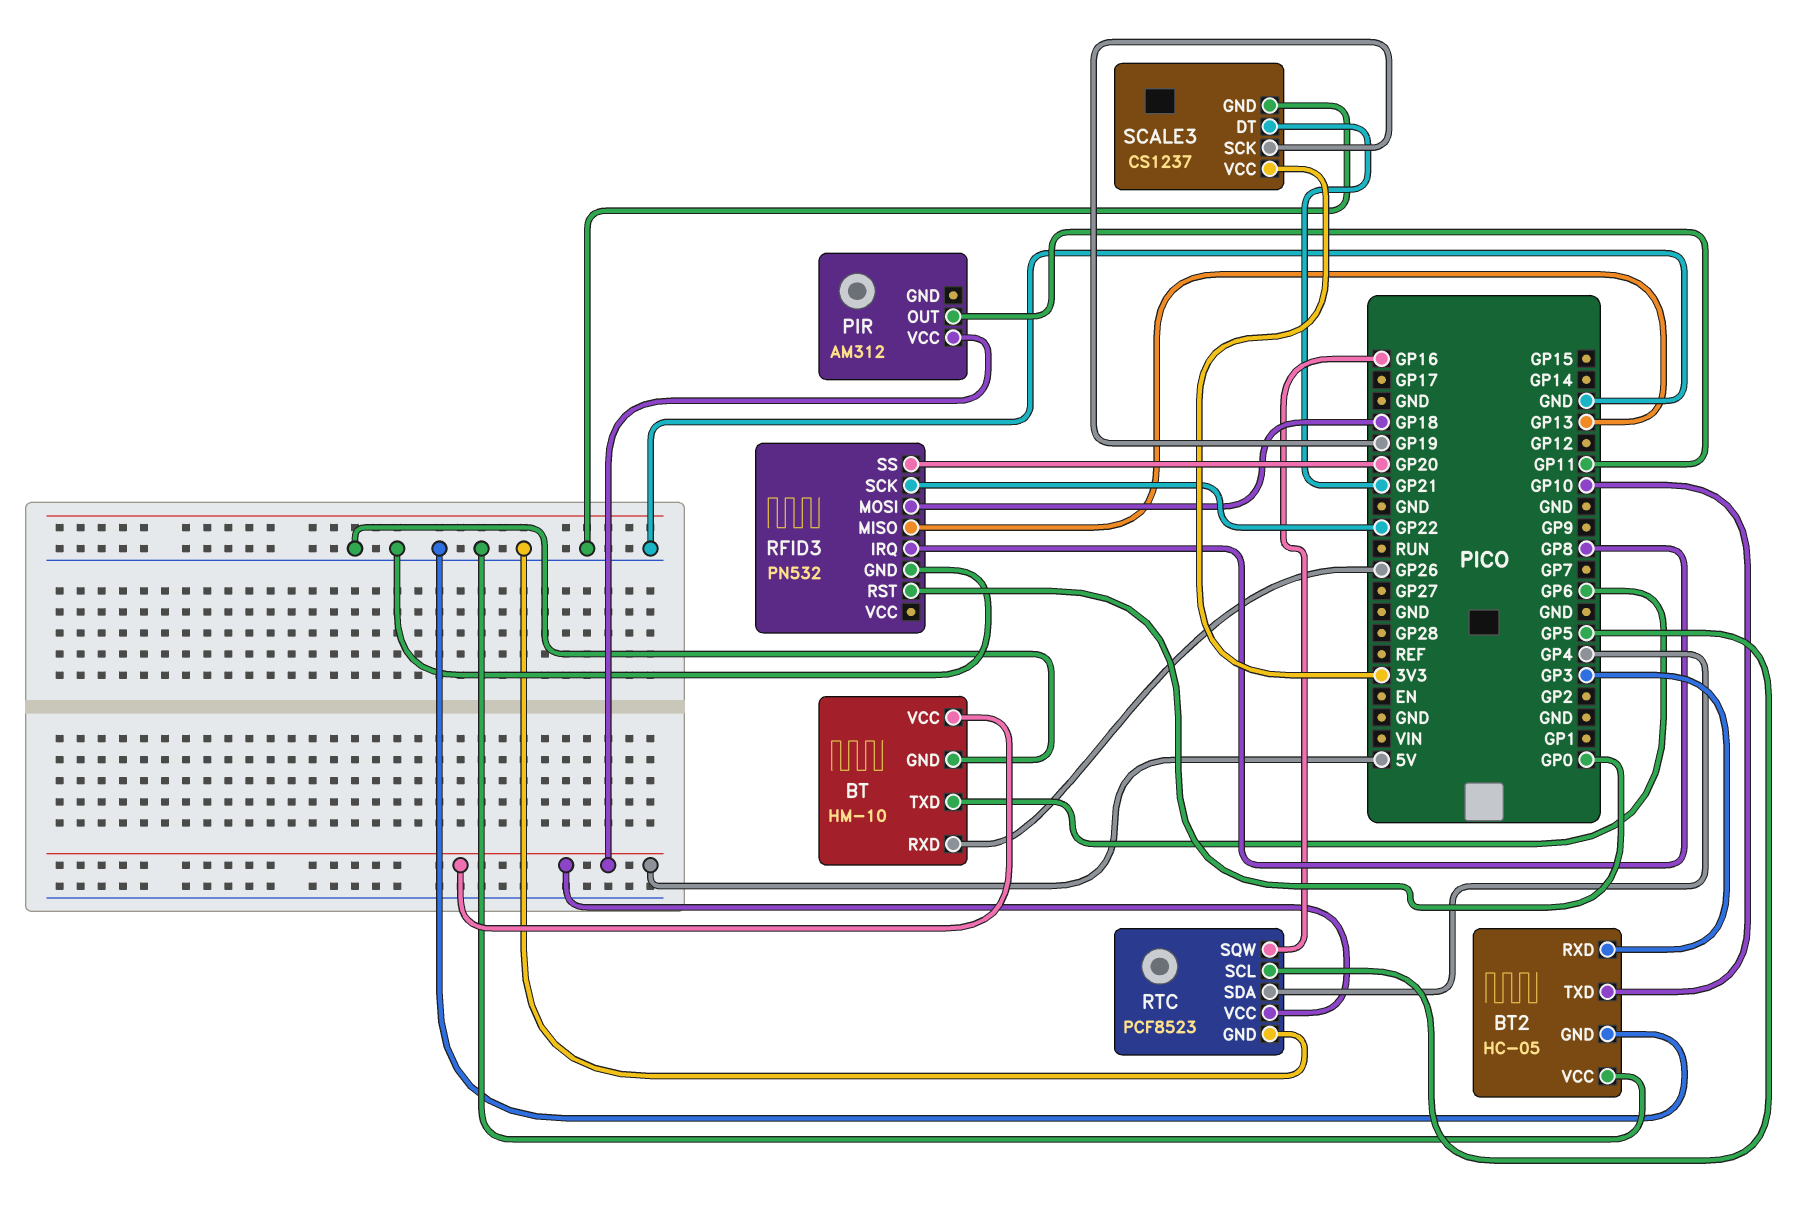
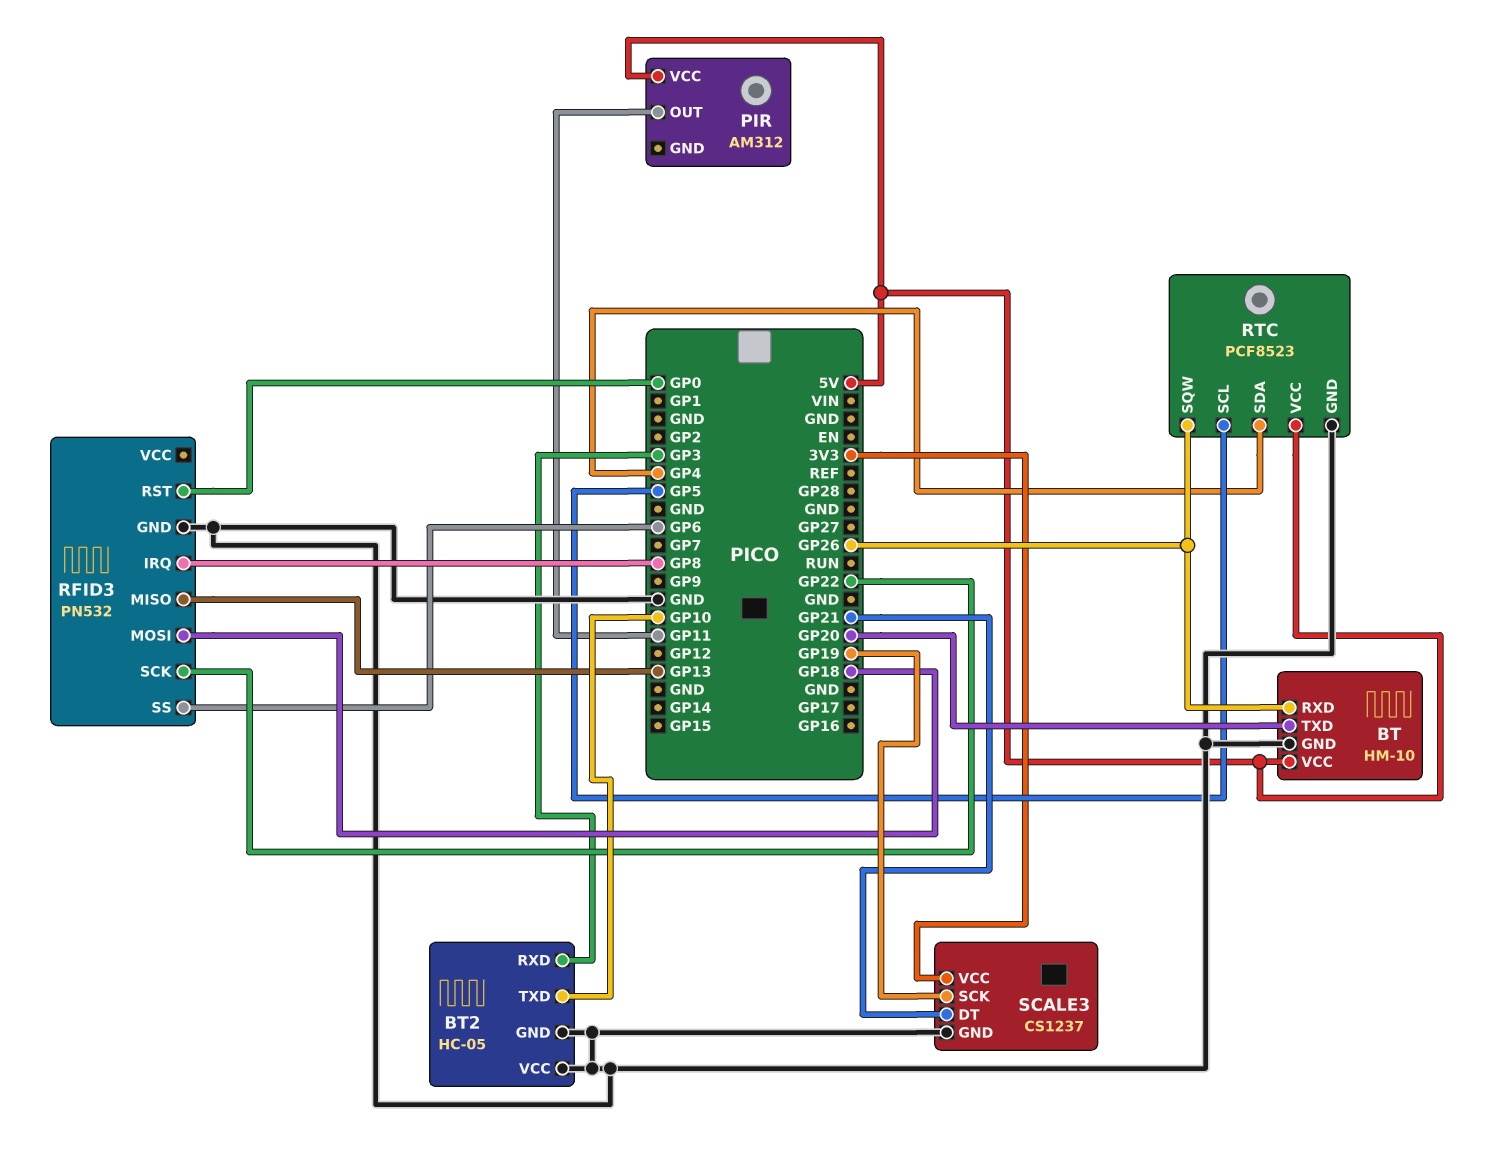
BT pin TXD: GP6 -> GP20
RFID3 pin SS: GP20 -> GP6
RTC pin SQW: GP16 -> GP26

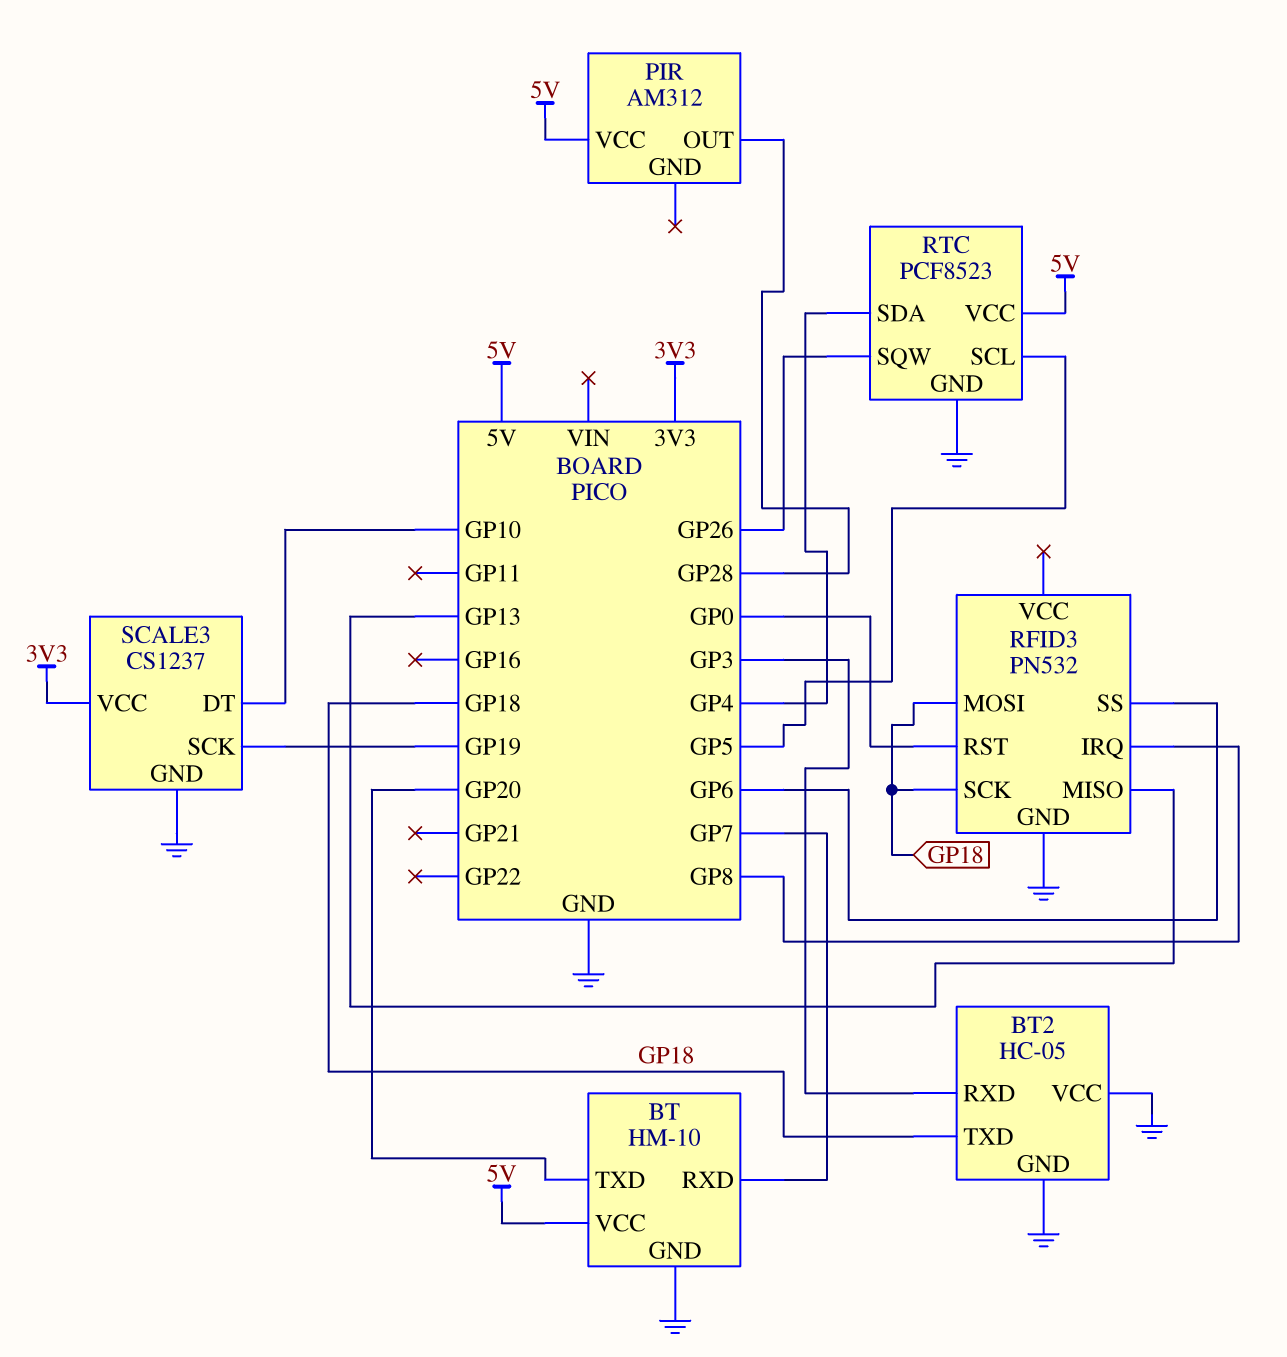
BT pin RXD: GP26 -> GP7
BT2 pin TXD: GP10 -> GP18
PIR pin OUT: GP11 -> GP28
RFID3 pin SCK: GP22 -> GP18
SCALE3 pin DT: GP21 -> GP10

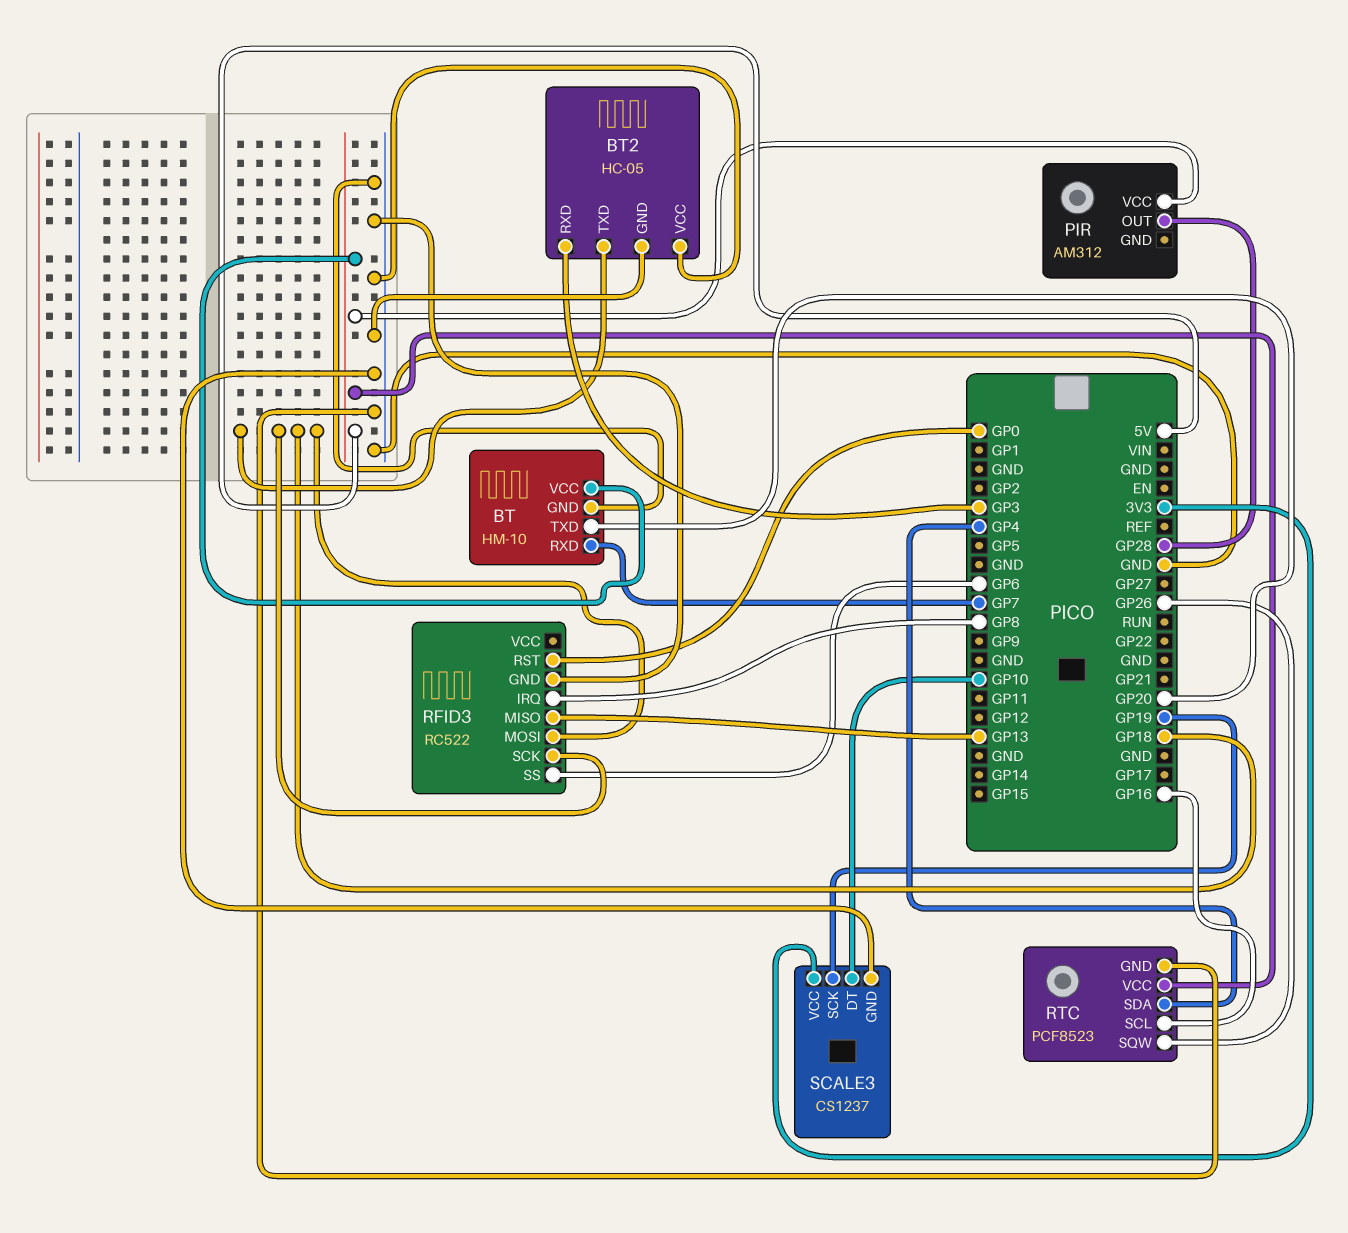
RFID3: PN532 -> RC522
RTC pin SCL: GP5 -> GP16

